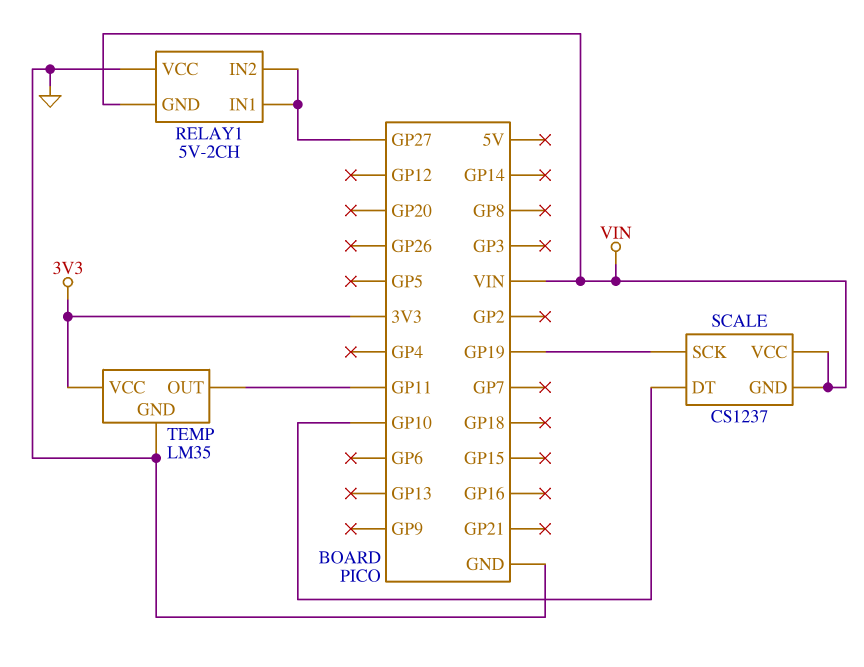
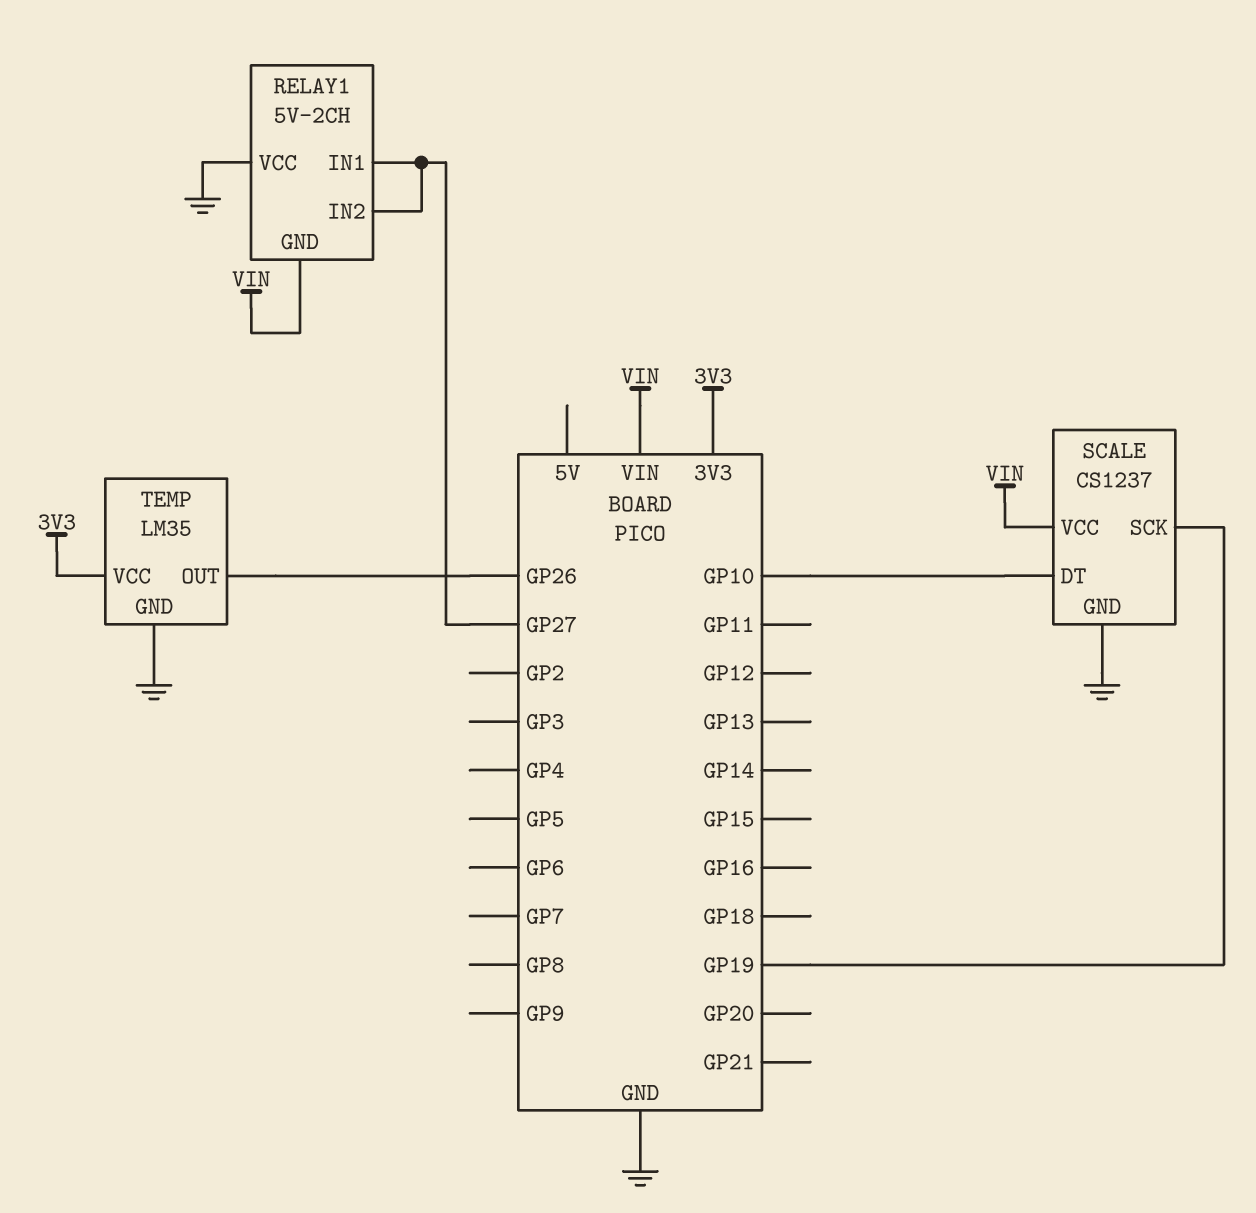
SCALE pin GND: VIN -> GND
TEMP pin OUT: GP11 -> GP26

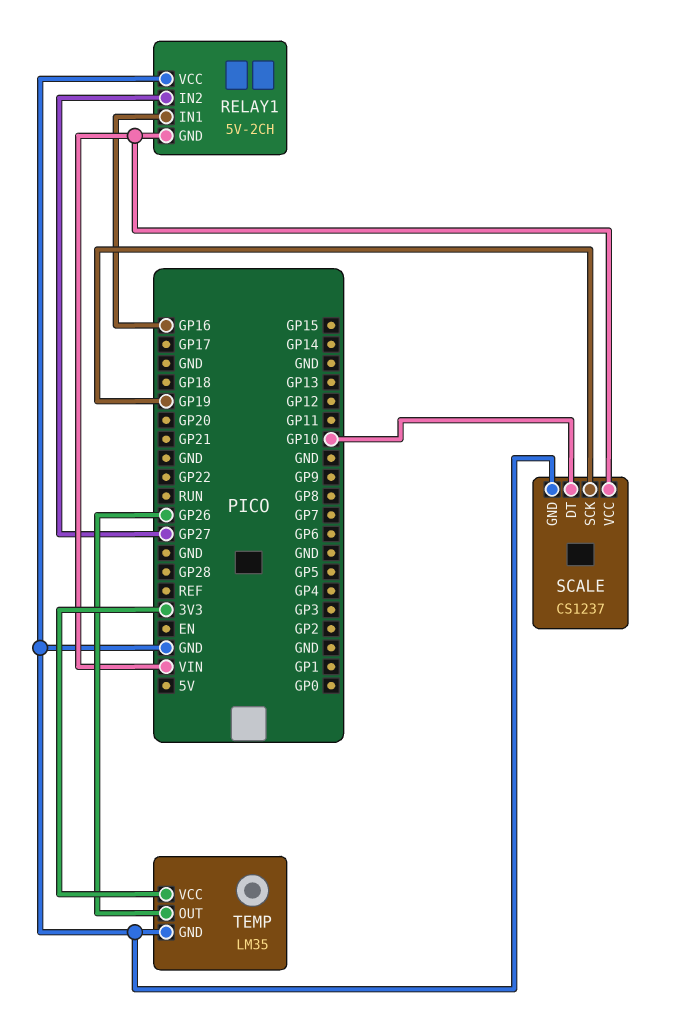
RELAY1 pin IN1: GP27 -> GP16

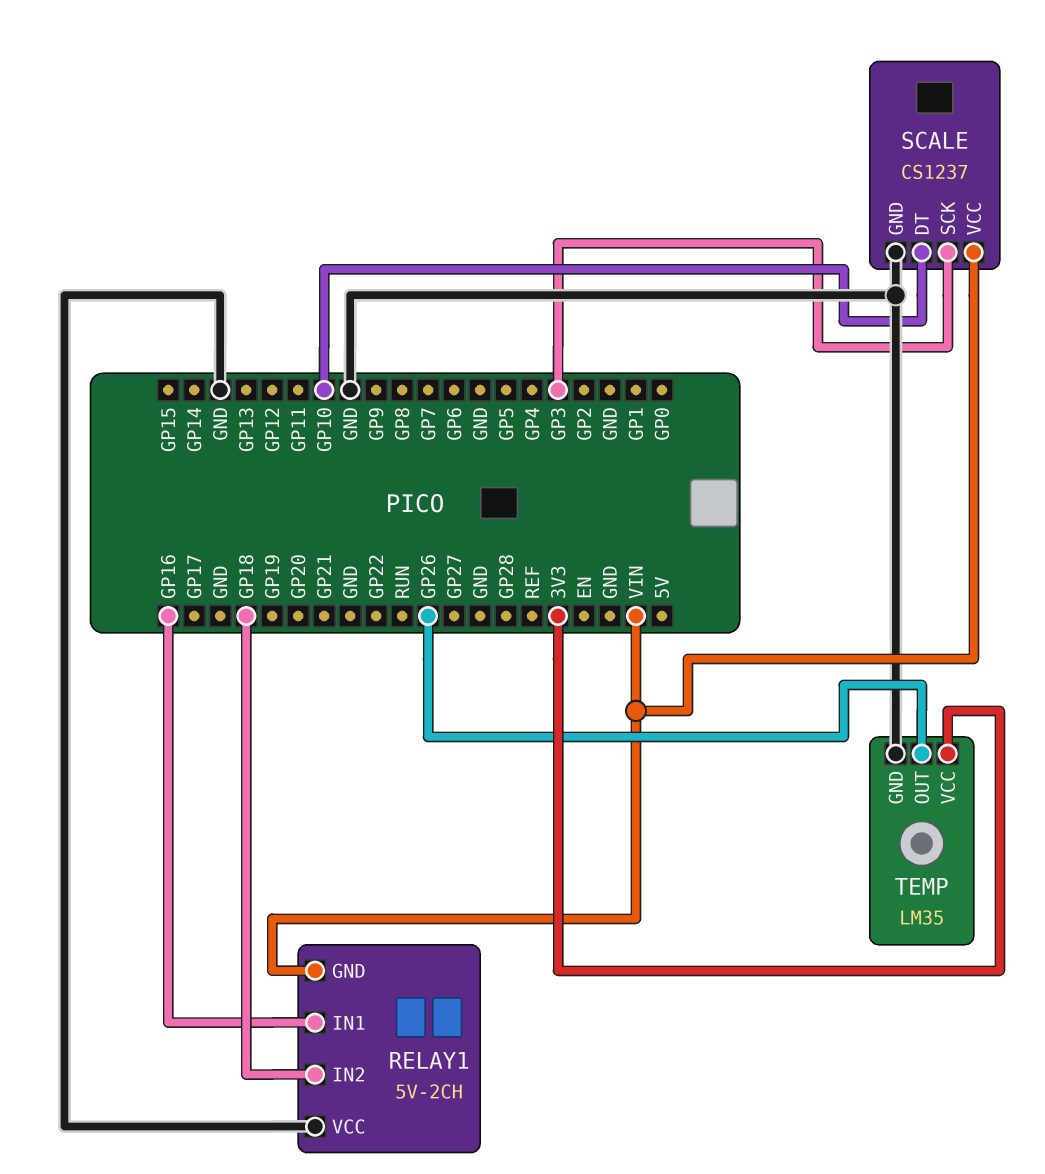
RELAY1 pin IN2: GP27 -> GP18
SCALE pin SCK: GP19 -> GP3

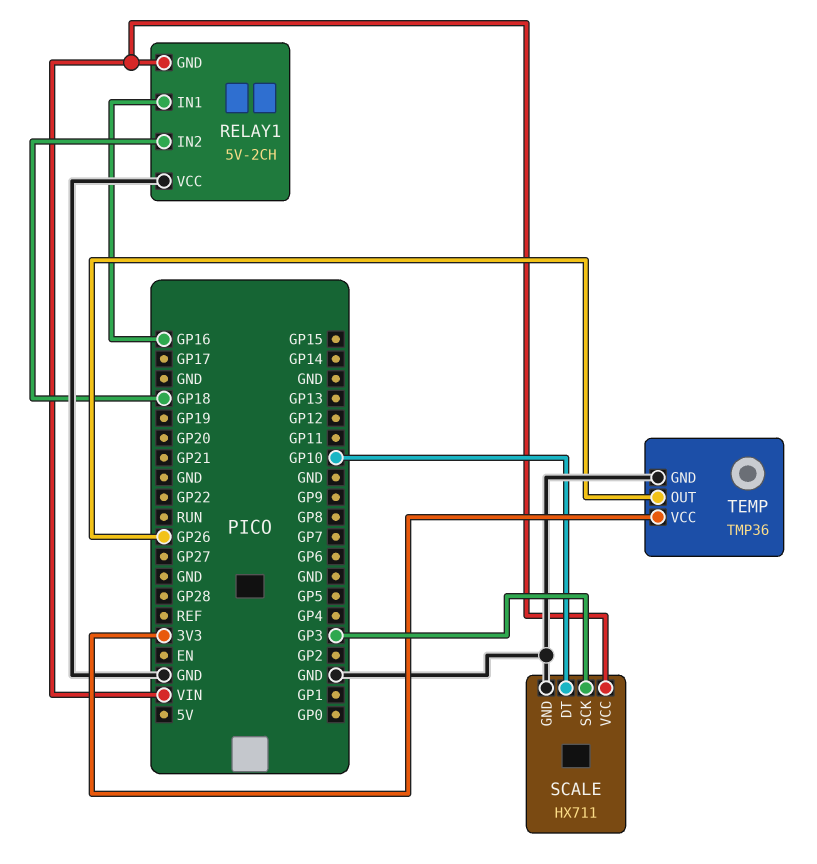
SCALE: CS1237 -> HX711
TEMP: LM35 -> TMP36

